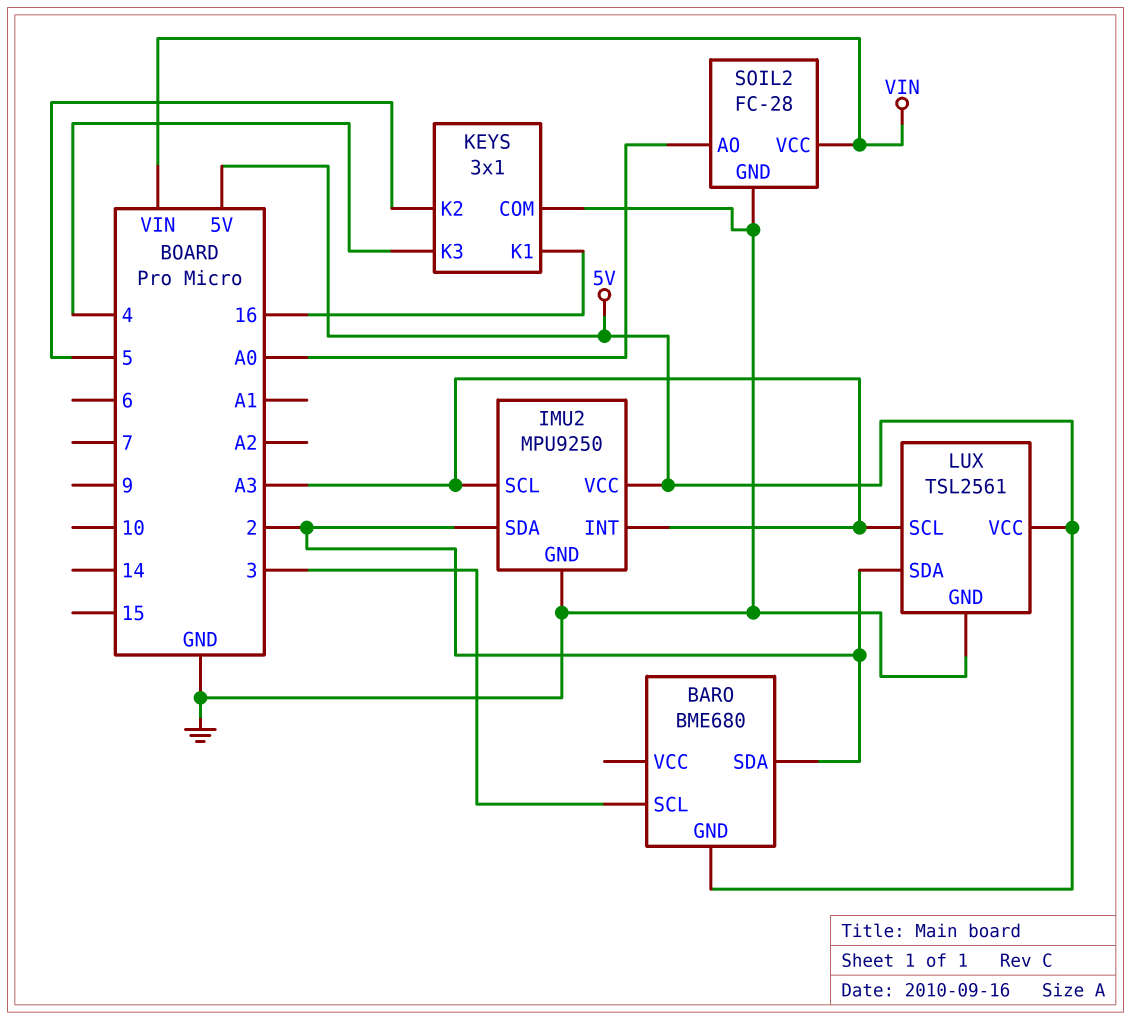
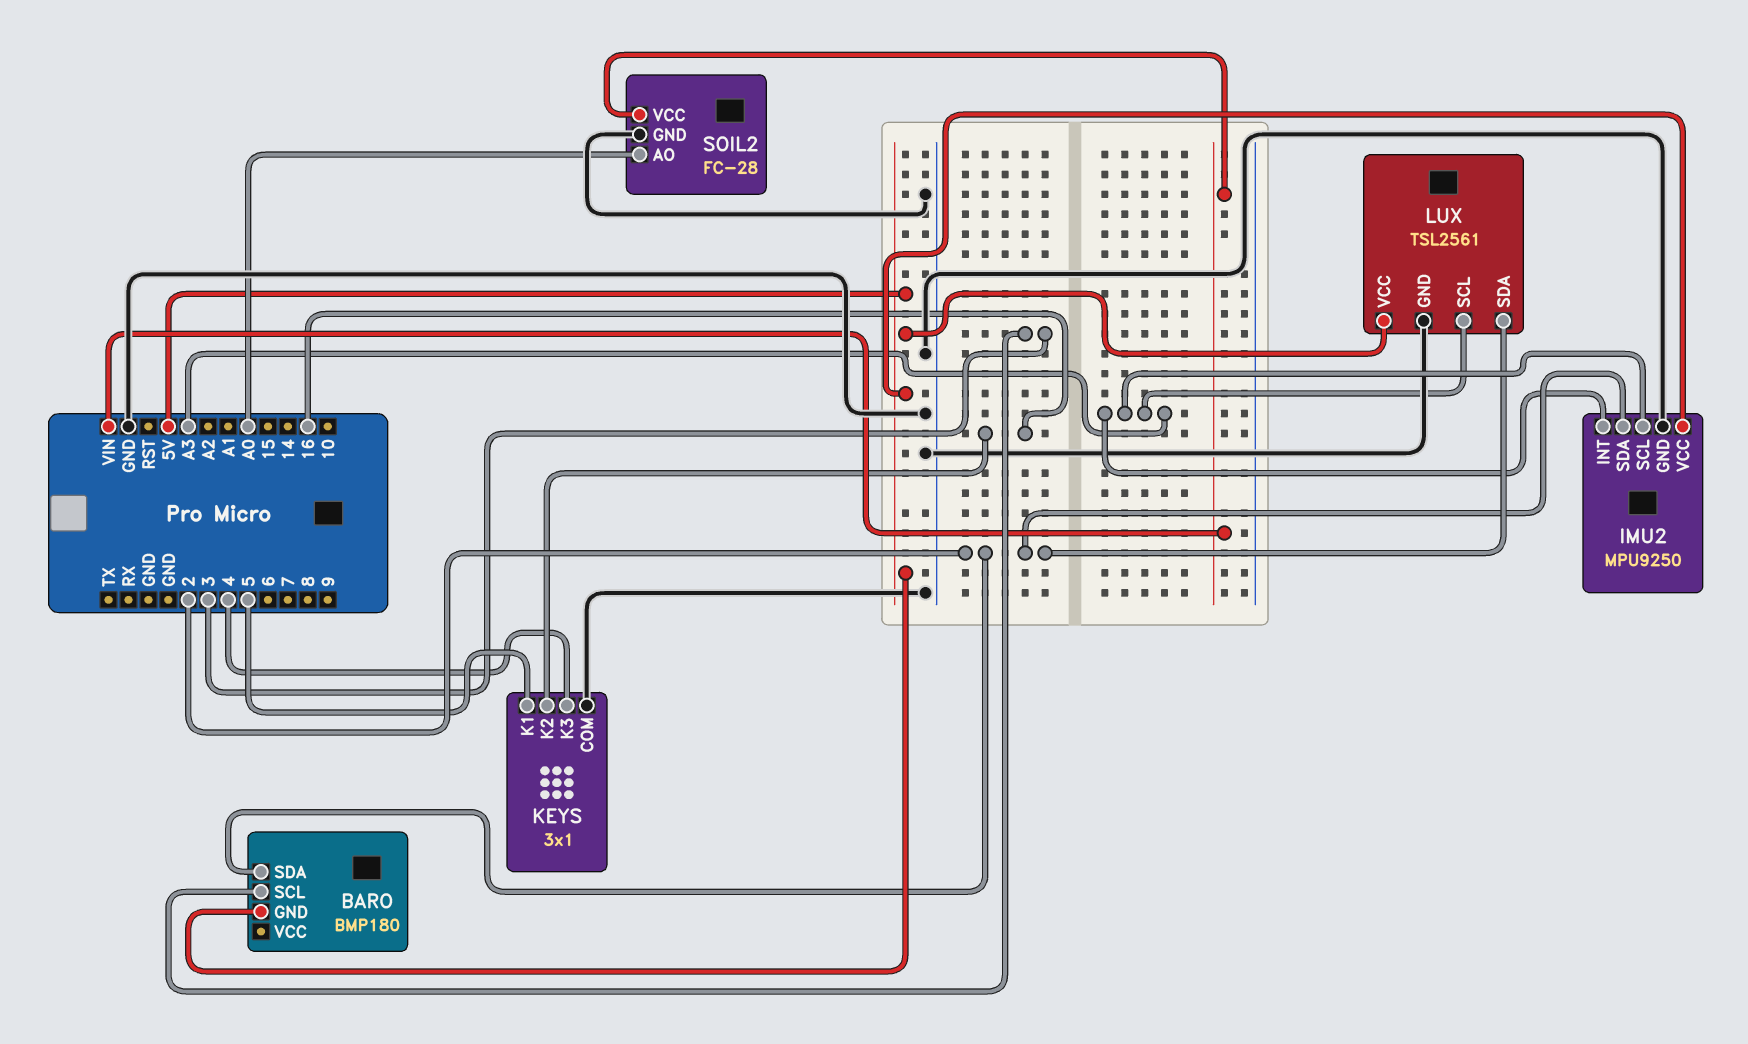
BARO: BME680 -> BMP180
KEYS pin K1: 16 -> 5
KEYS pin K2: 5 -> 16

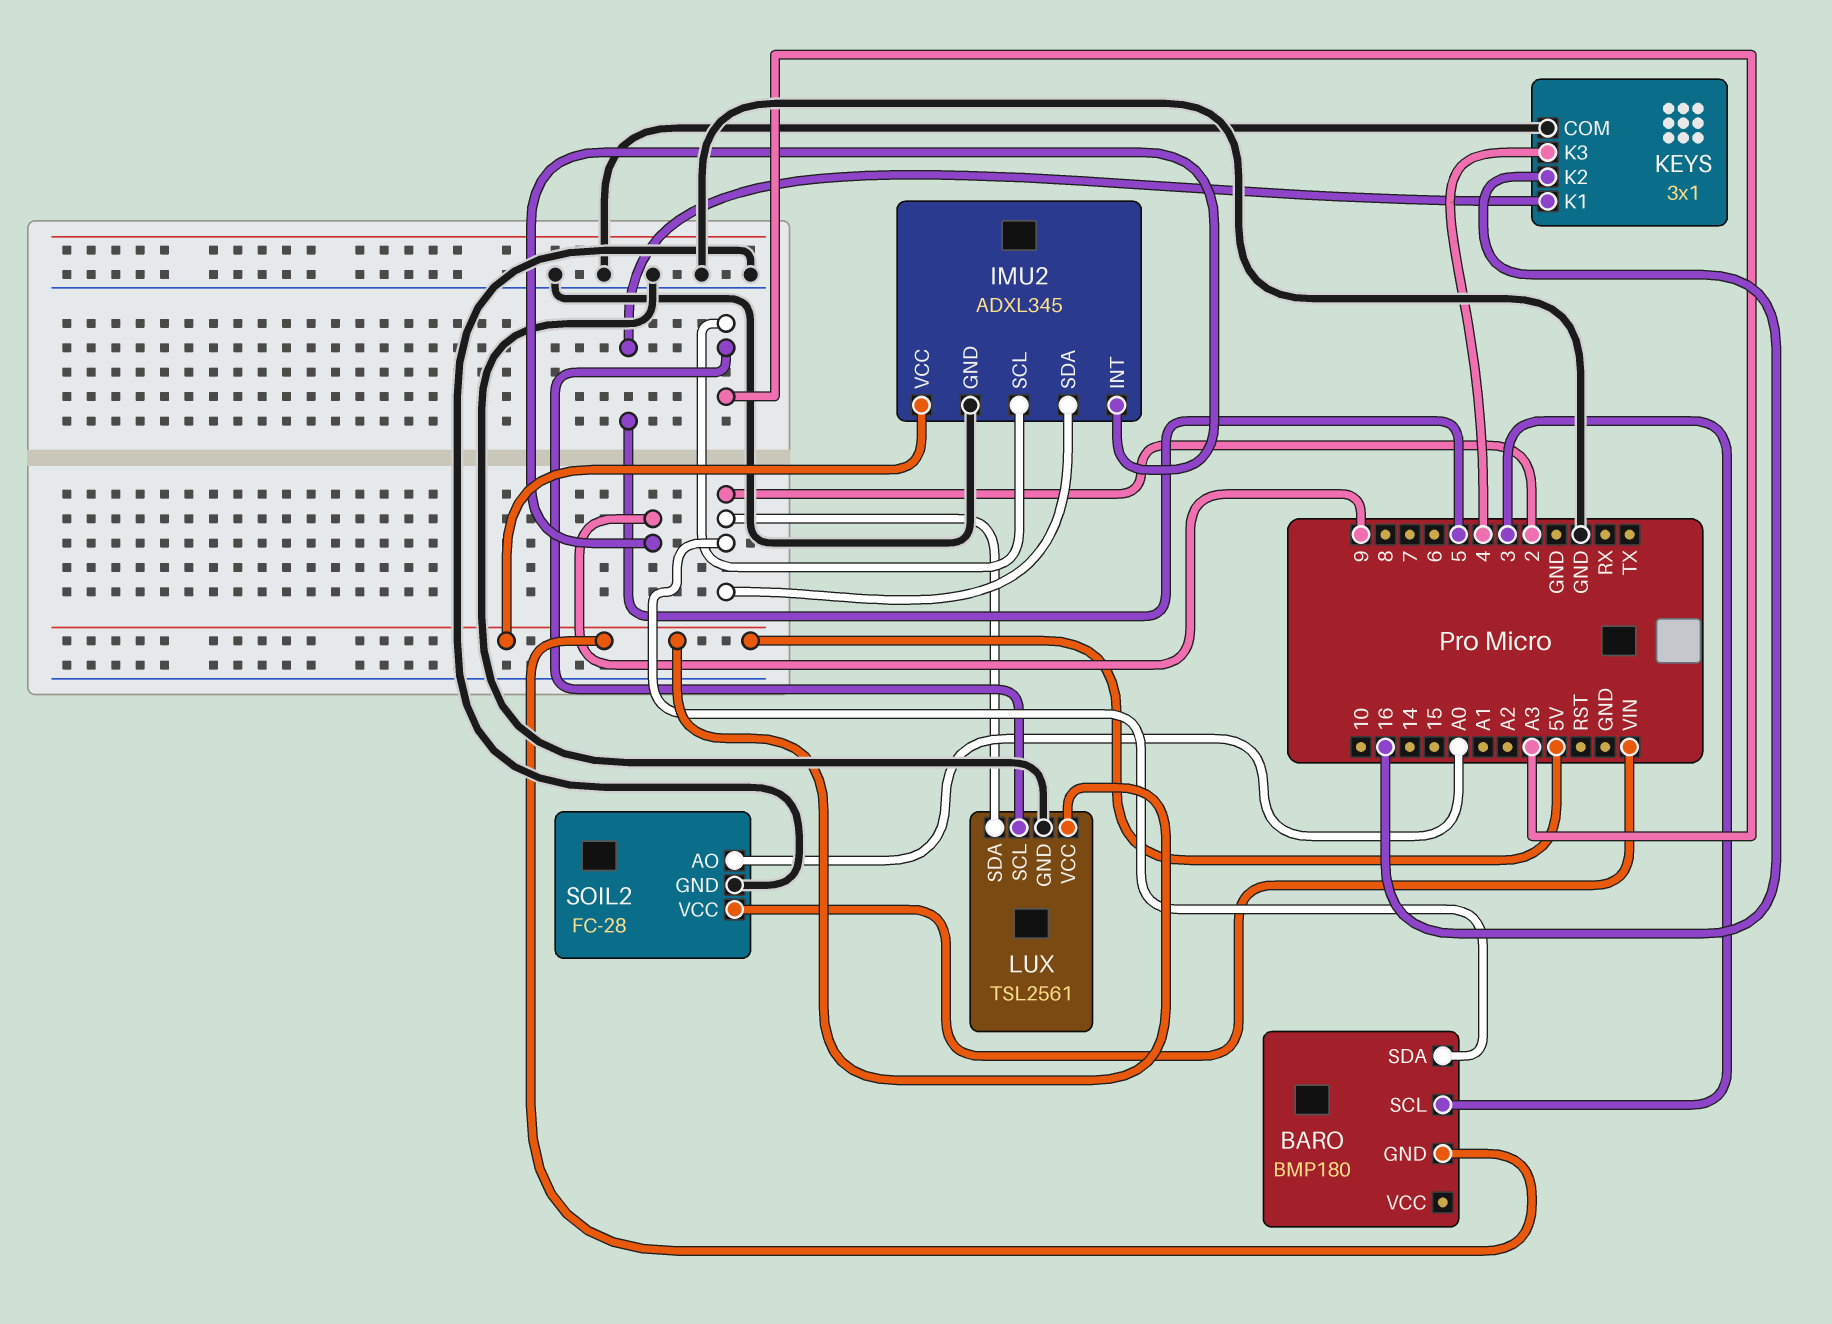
IMU2: MPU9250 -> ADXL345
IMU2 pin INT: A3 -> 9

